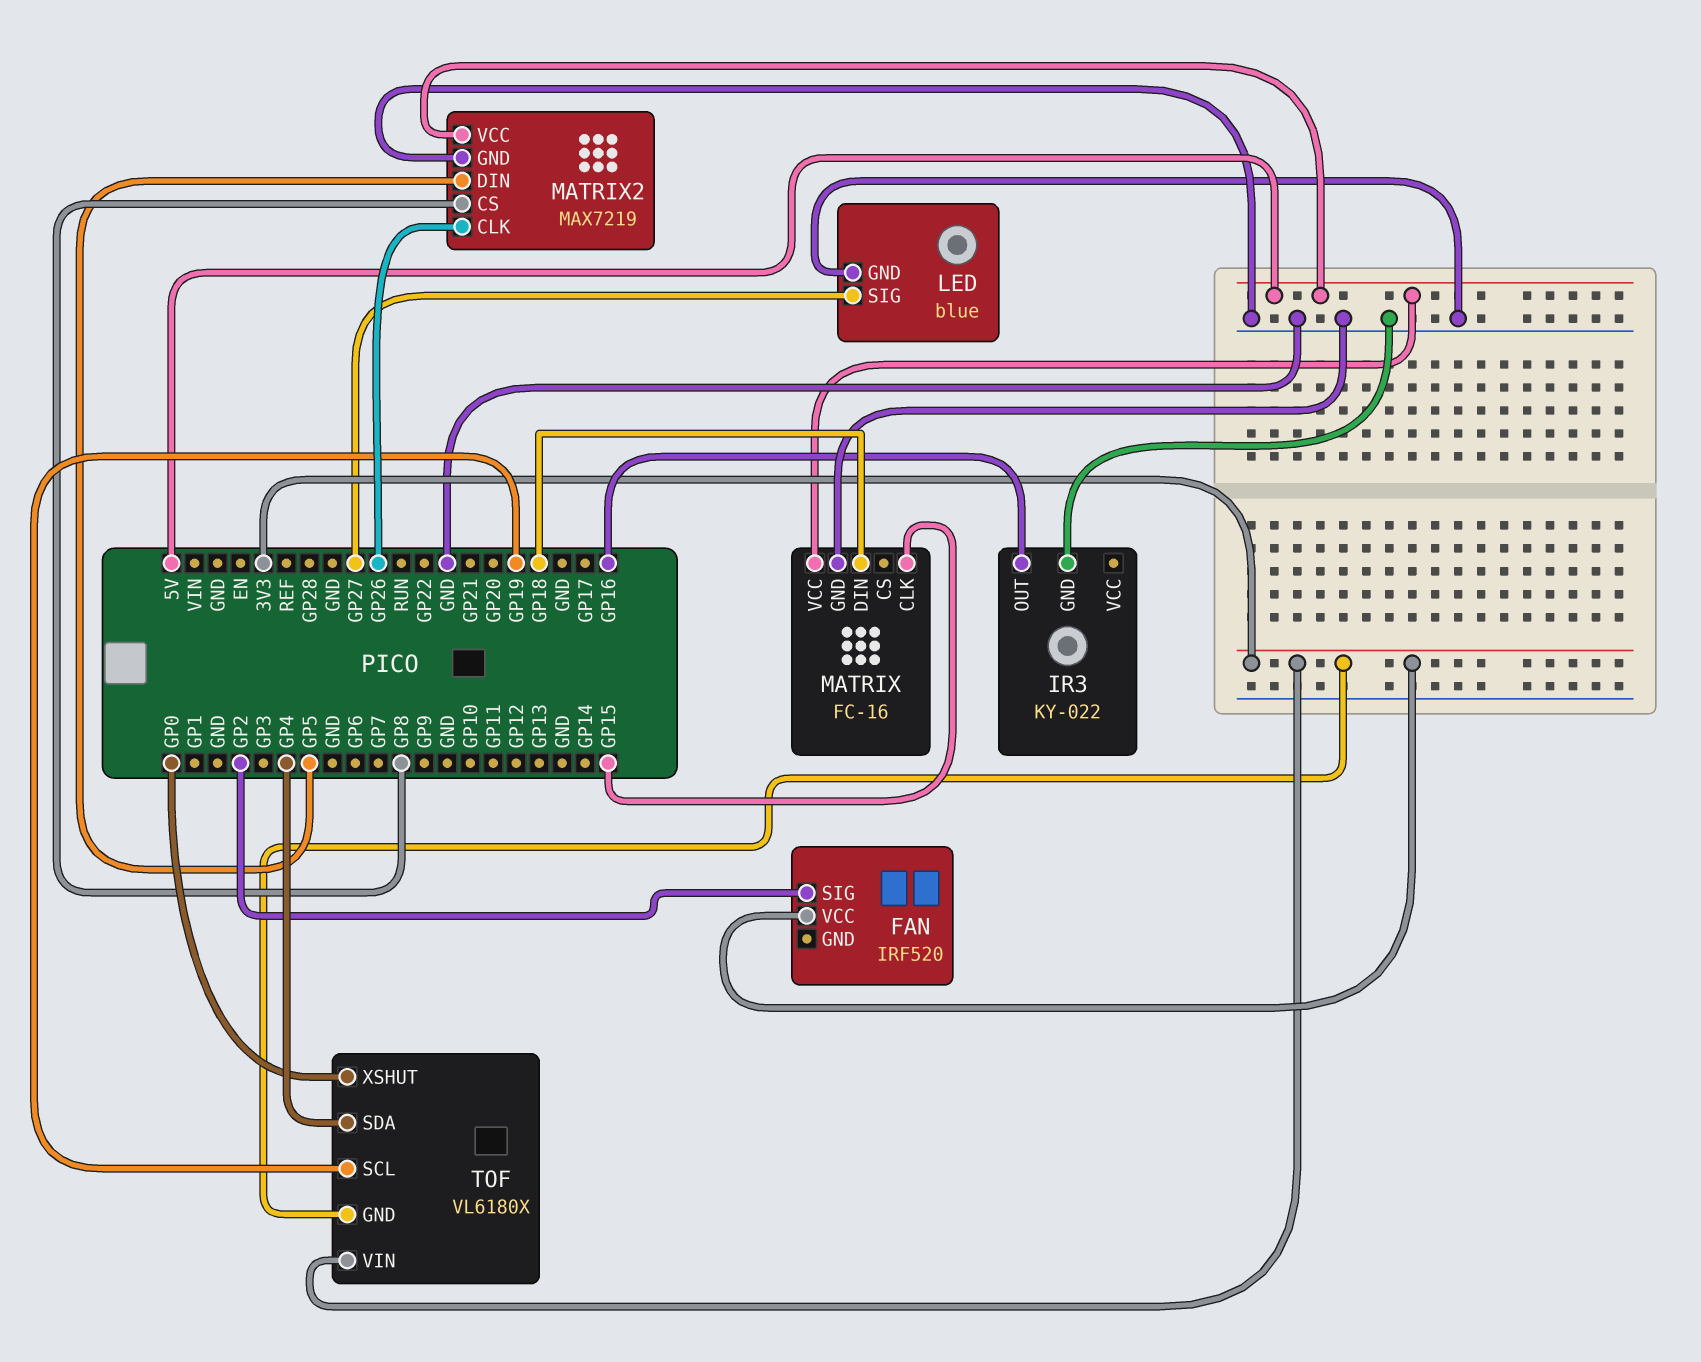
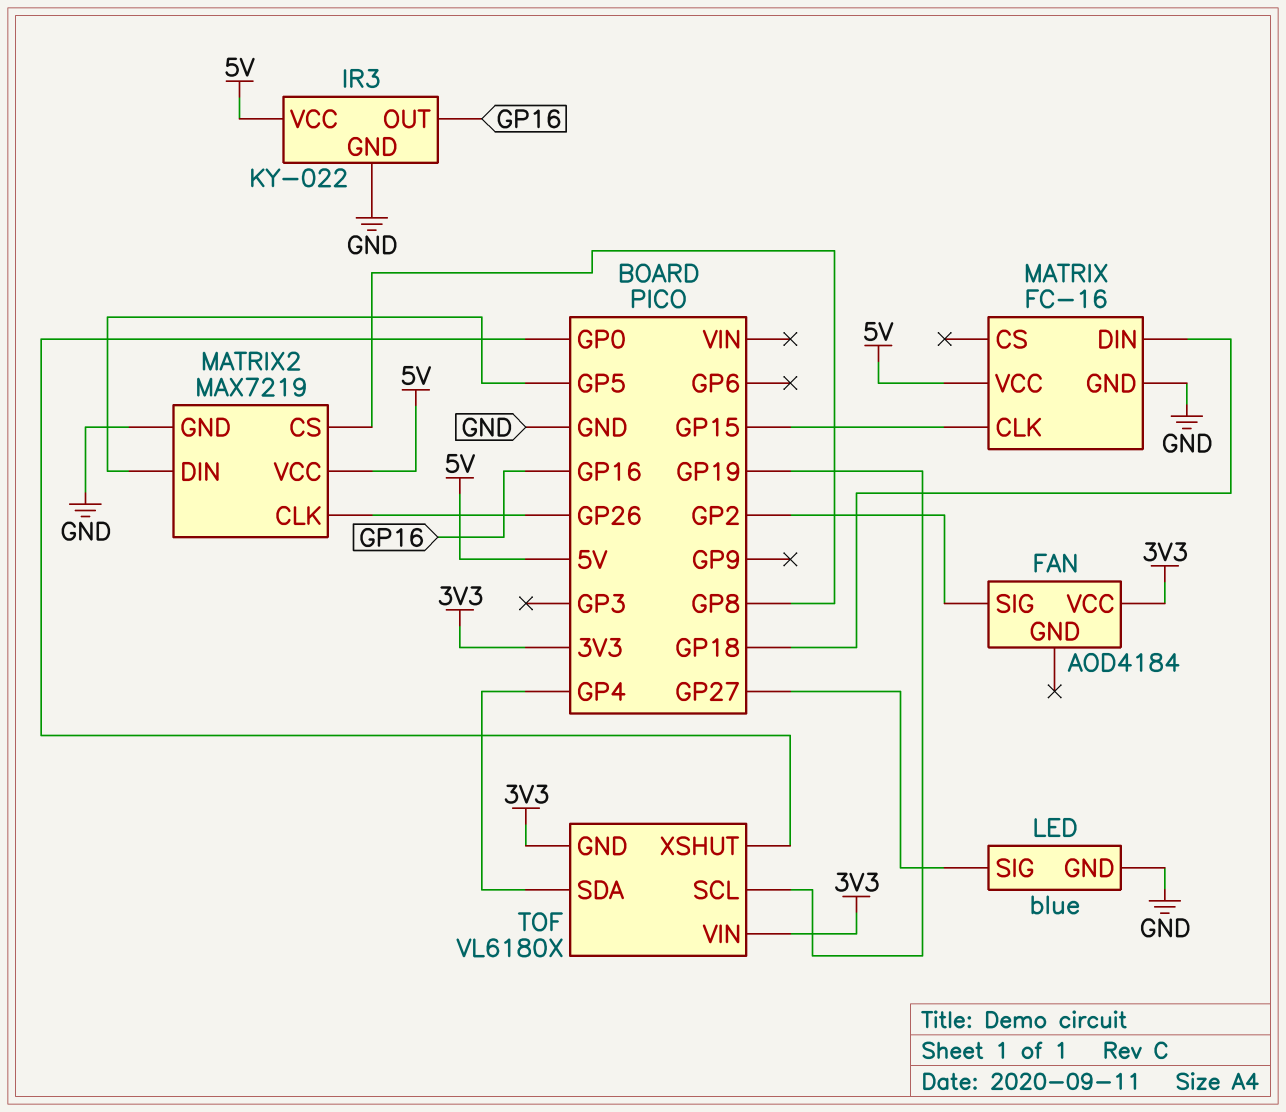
FAN: IRF520 -> AOD4184
IR3 pin VCC: none -> 5V

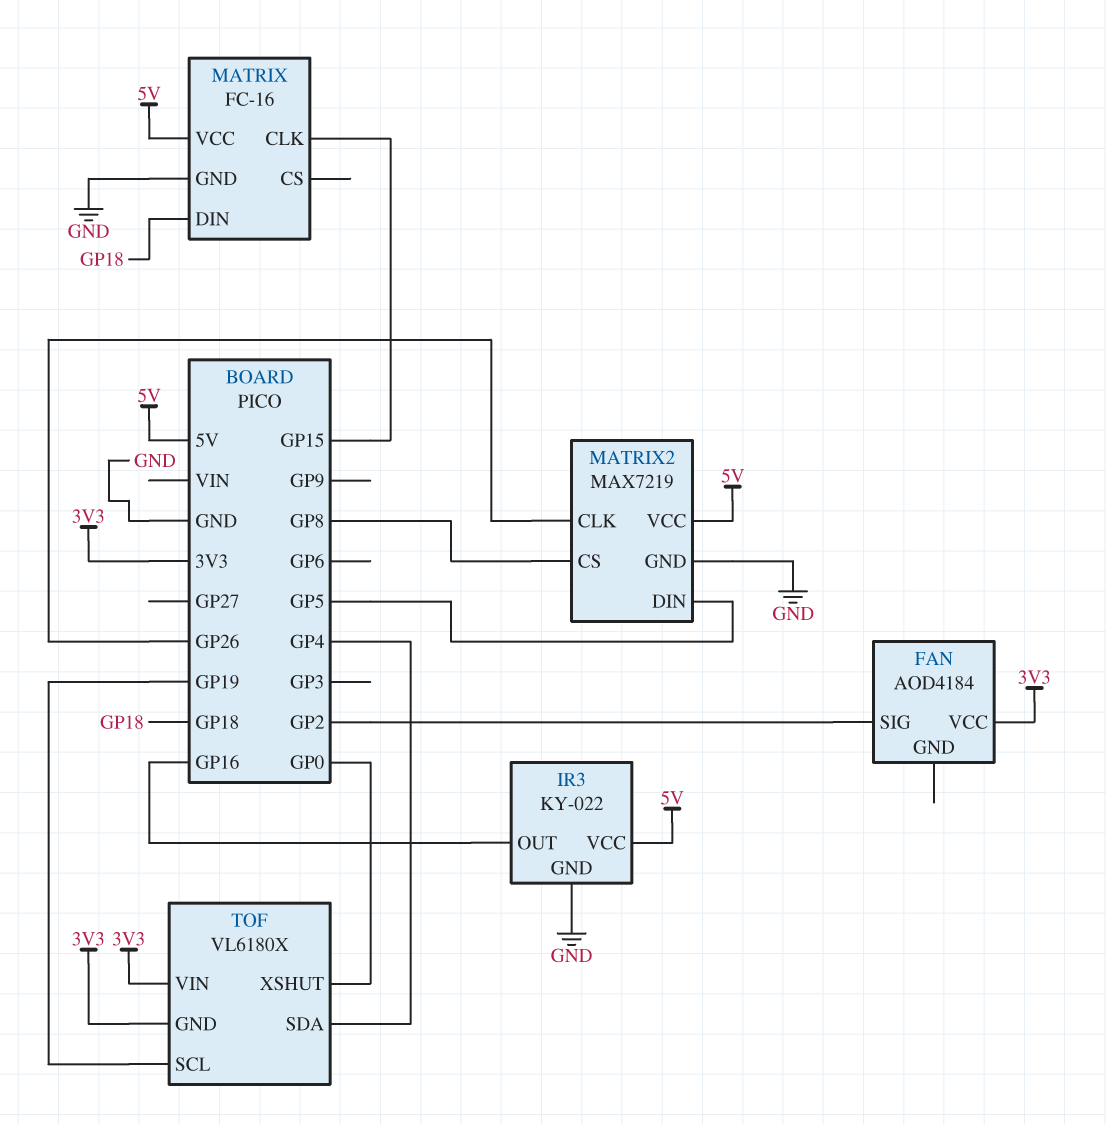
LED: blue -> none
LED pin GND: GND -> none
LED pin SIG: GP27 -> none

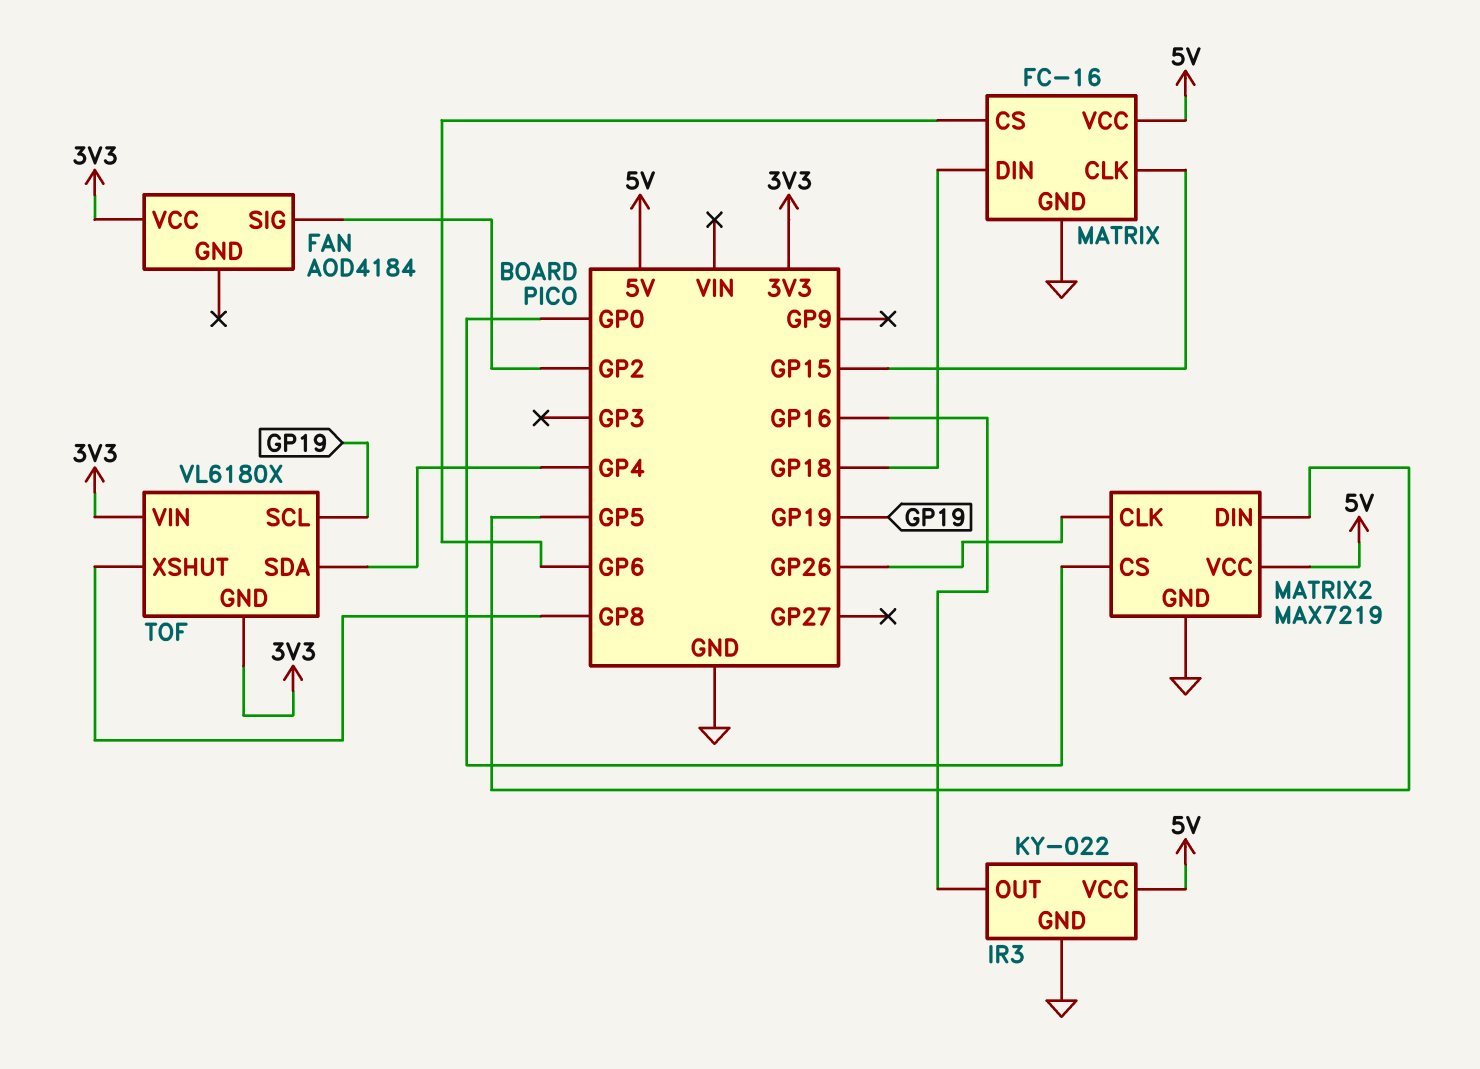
MATRIX pin CS: none -> GP6
MATRIX2 pin CS: GP8 -> GP0
TOF pin XSHUT: GP0 -> GP8

